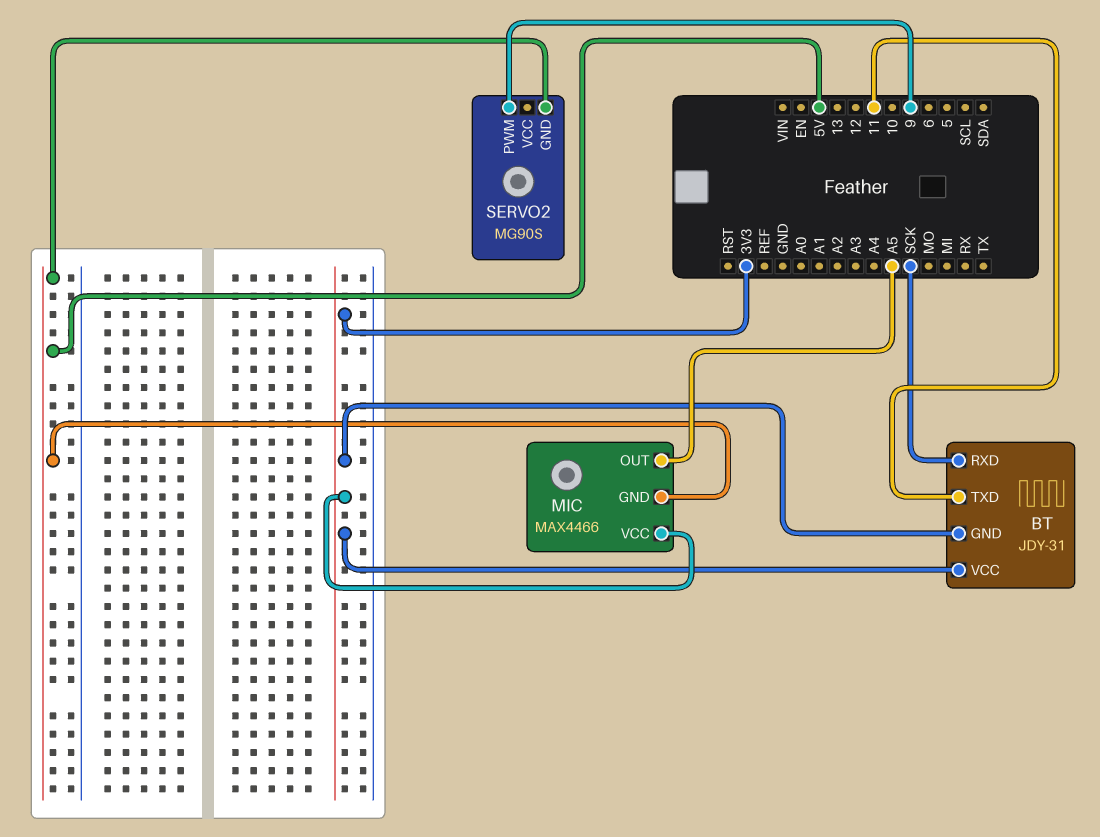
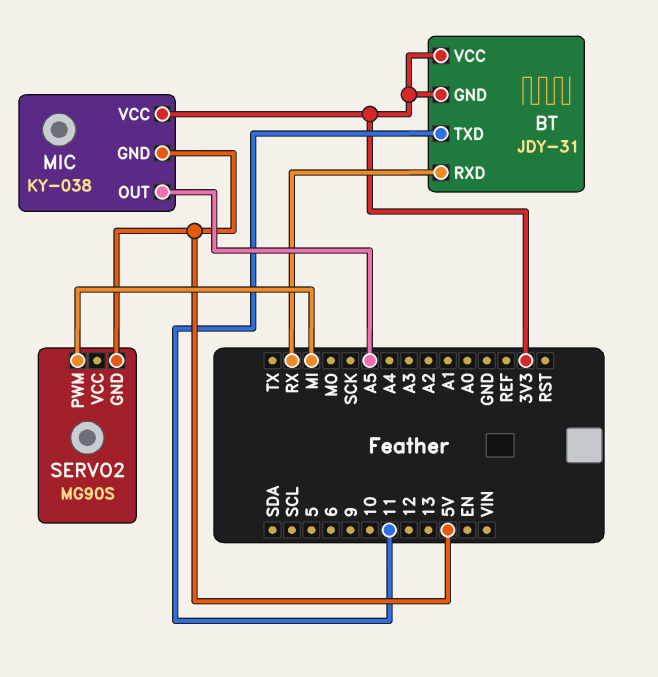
BT pin RXD: SCK -> RX
MIC: MAX4466 -> KY-038
SERVO2 pin PWM: 9 -> MI

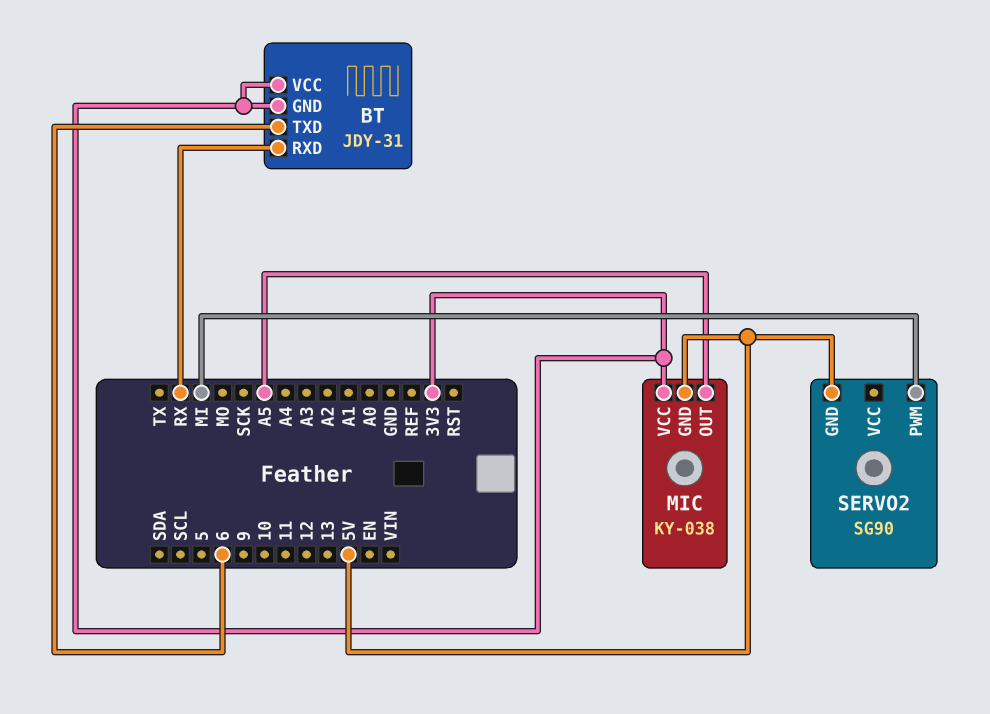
BT pin TXD: 11 -> 6
SERVO2: MG90S -> SG90

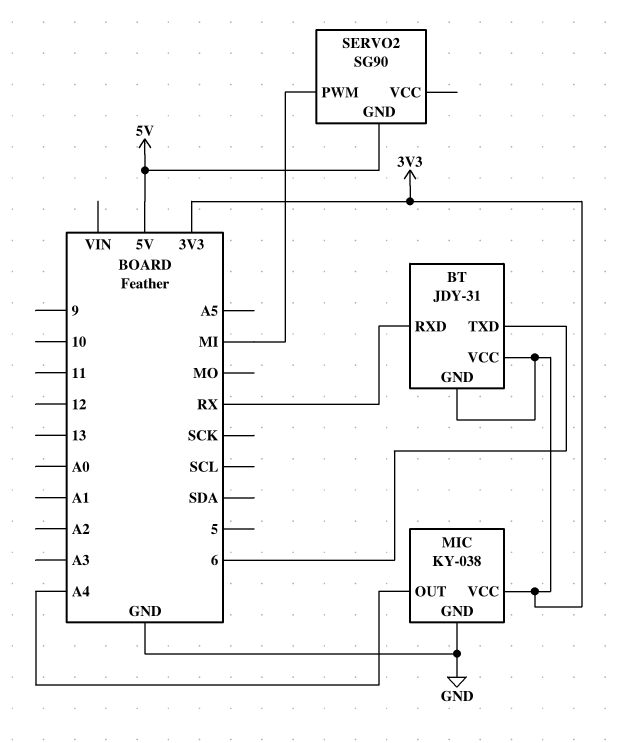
MIC pin GND: 5V -> GND
MIC pin OUT: A5 -> A4

